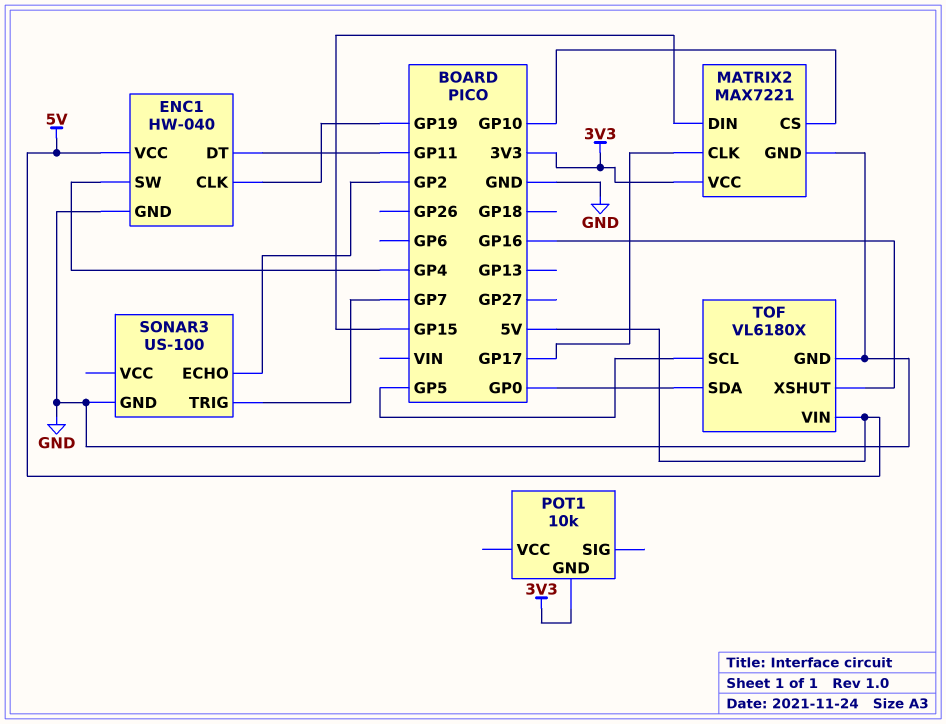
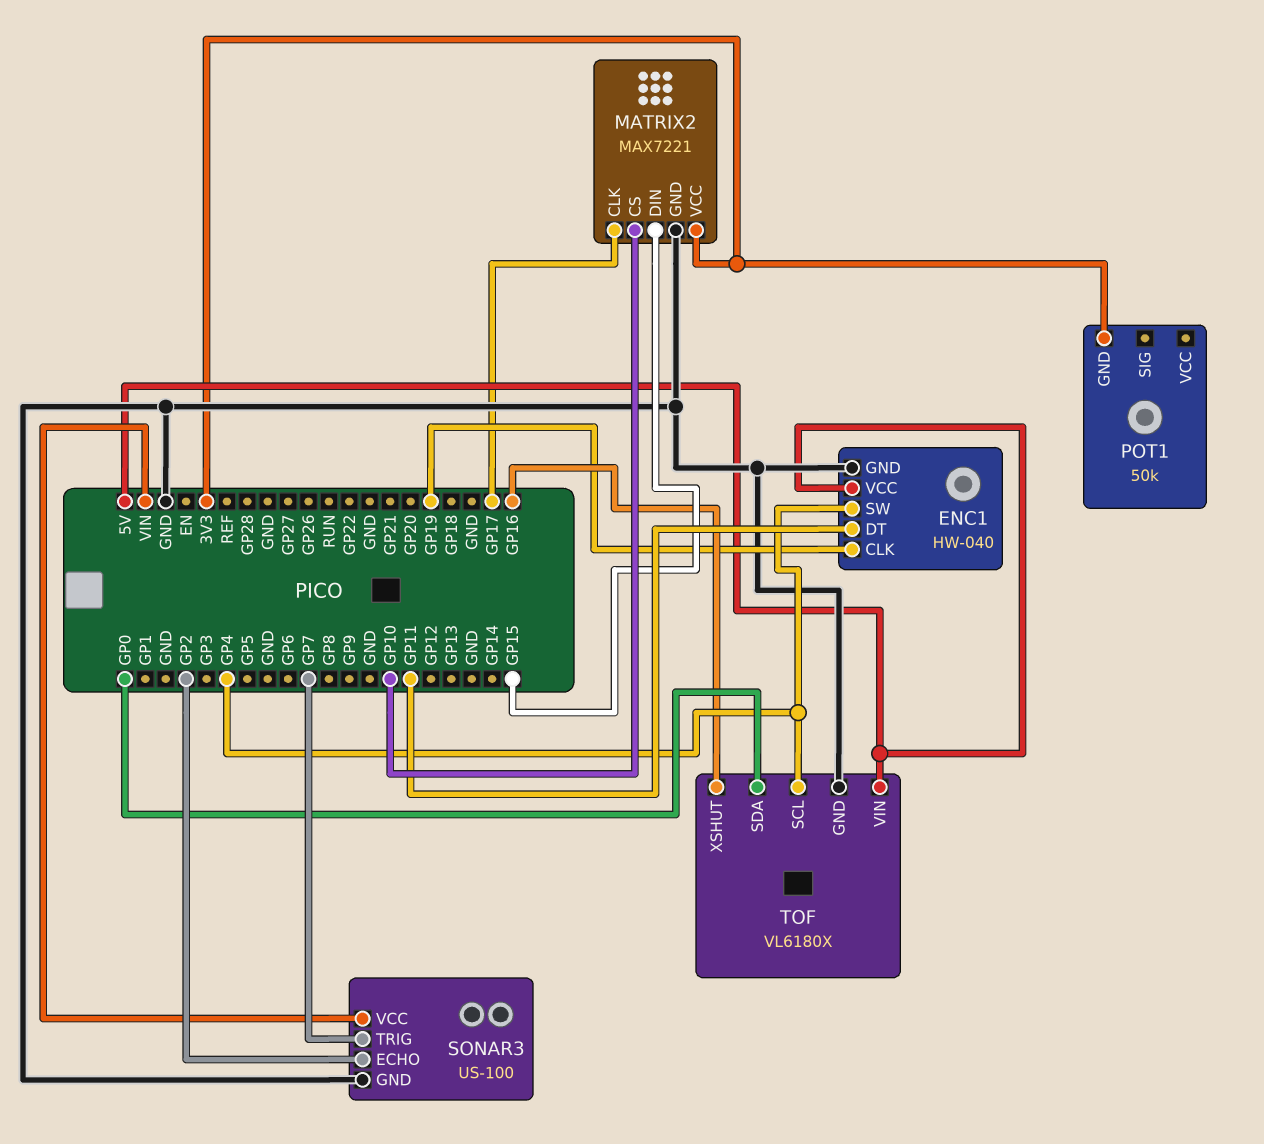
POT1: 10k -> 50k
SONAR3 pin VCC: none -> VIN
TOF pin SCL: GP5 -> GP4

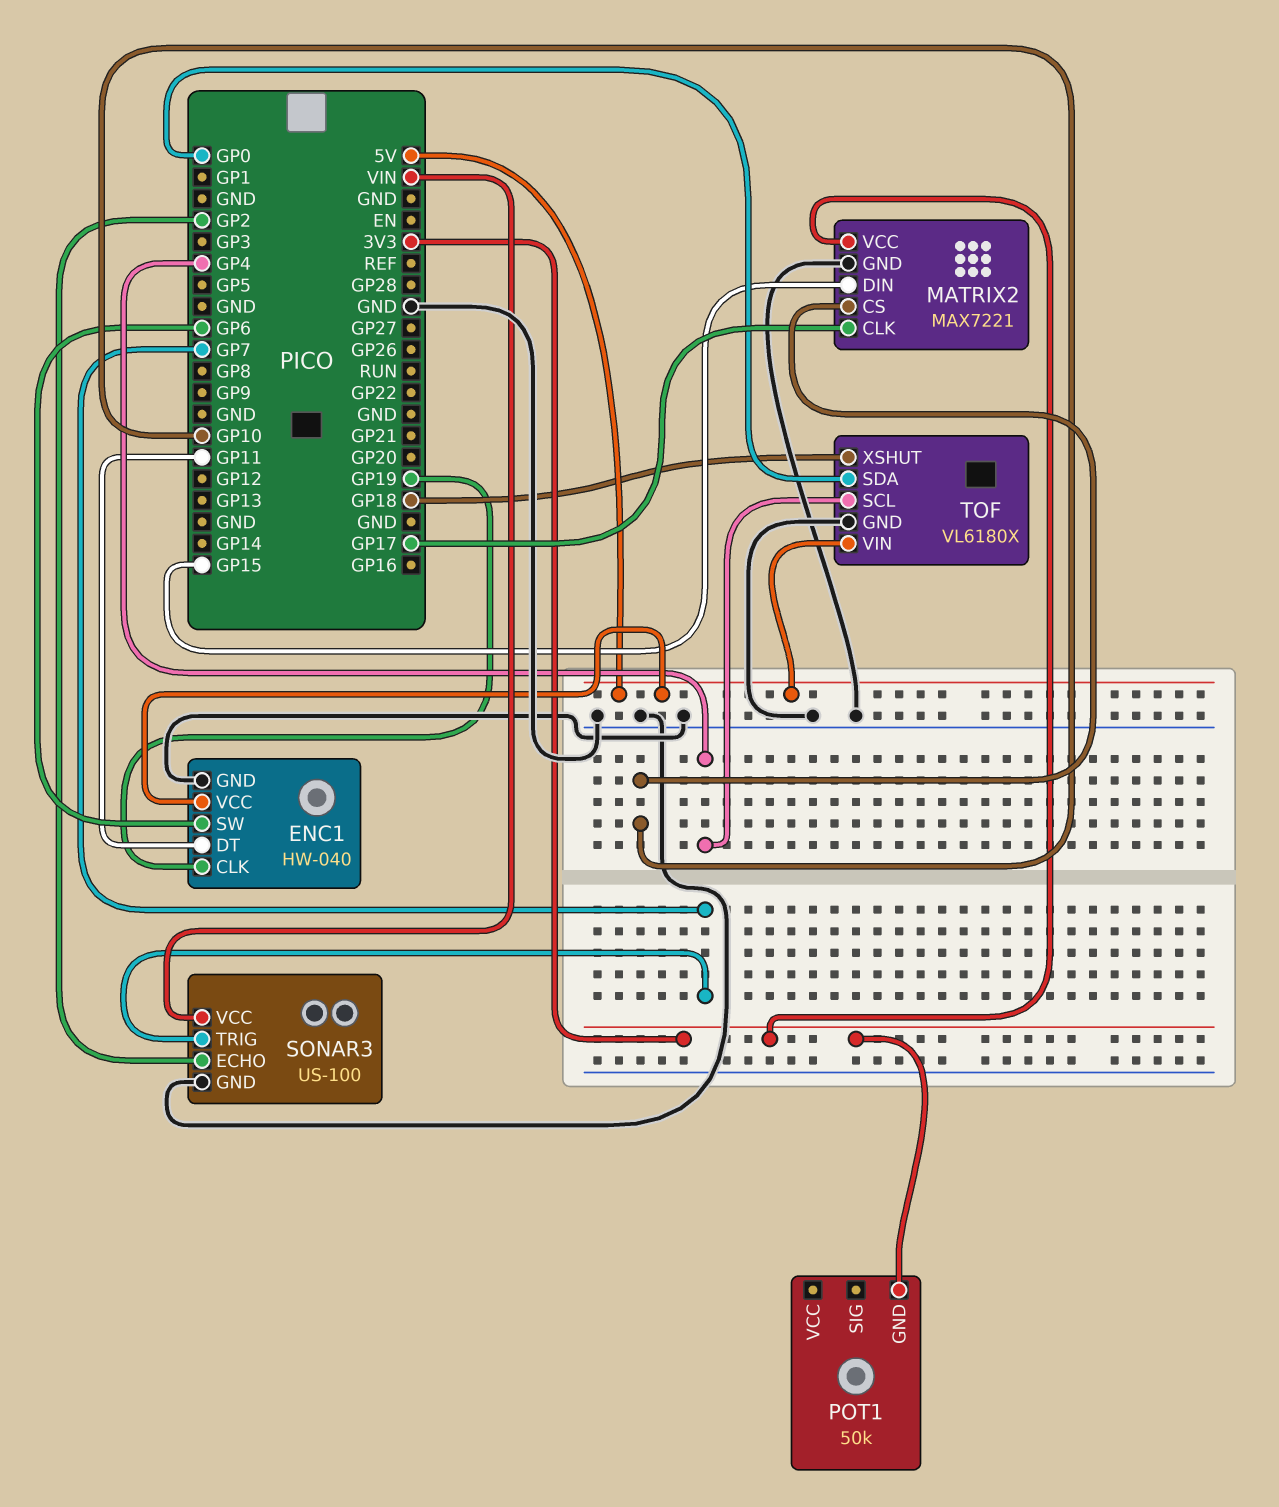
ENC1 pin SW: GP4 -> GP6
TOF pin XSHUT: GP16 -> GP18

